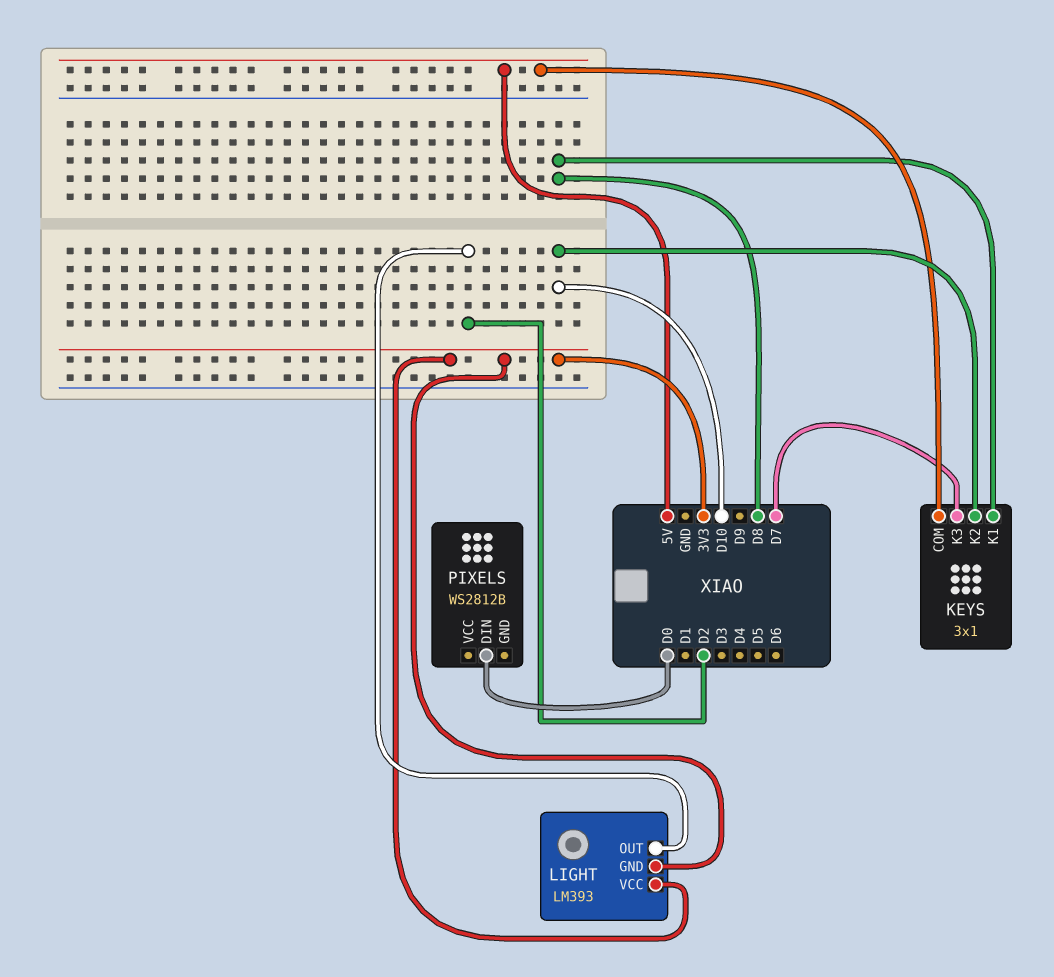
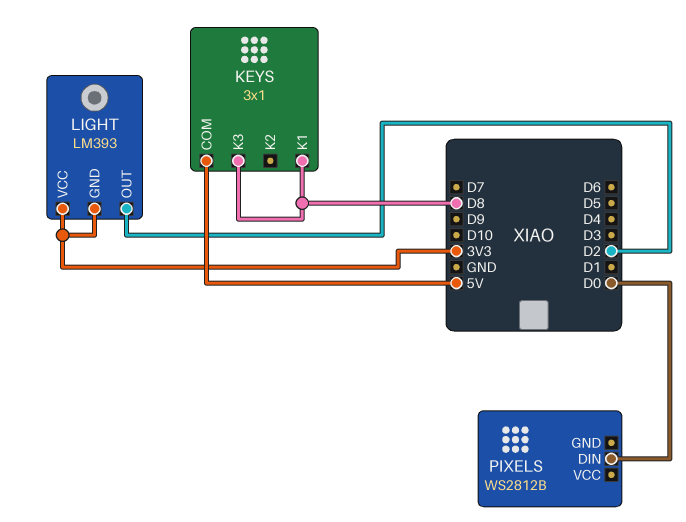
KEYS pin K2: D10 -> none
KEYS pin K3: D7 -> D8

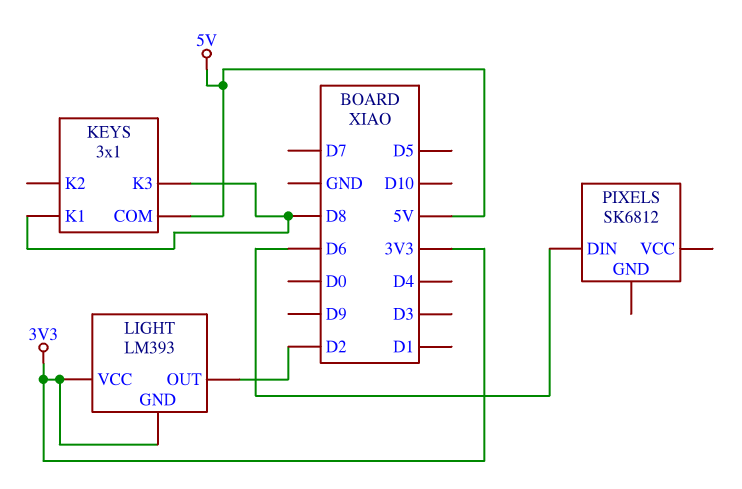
PIXELS: WS2812B -> SK6812
PIXELS pin DIN: D0 -> D6

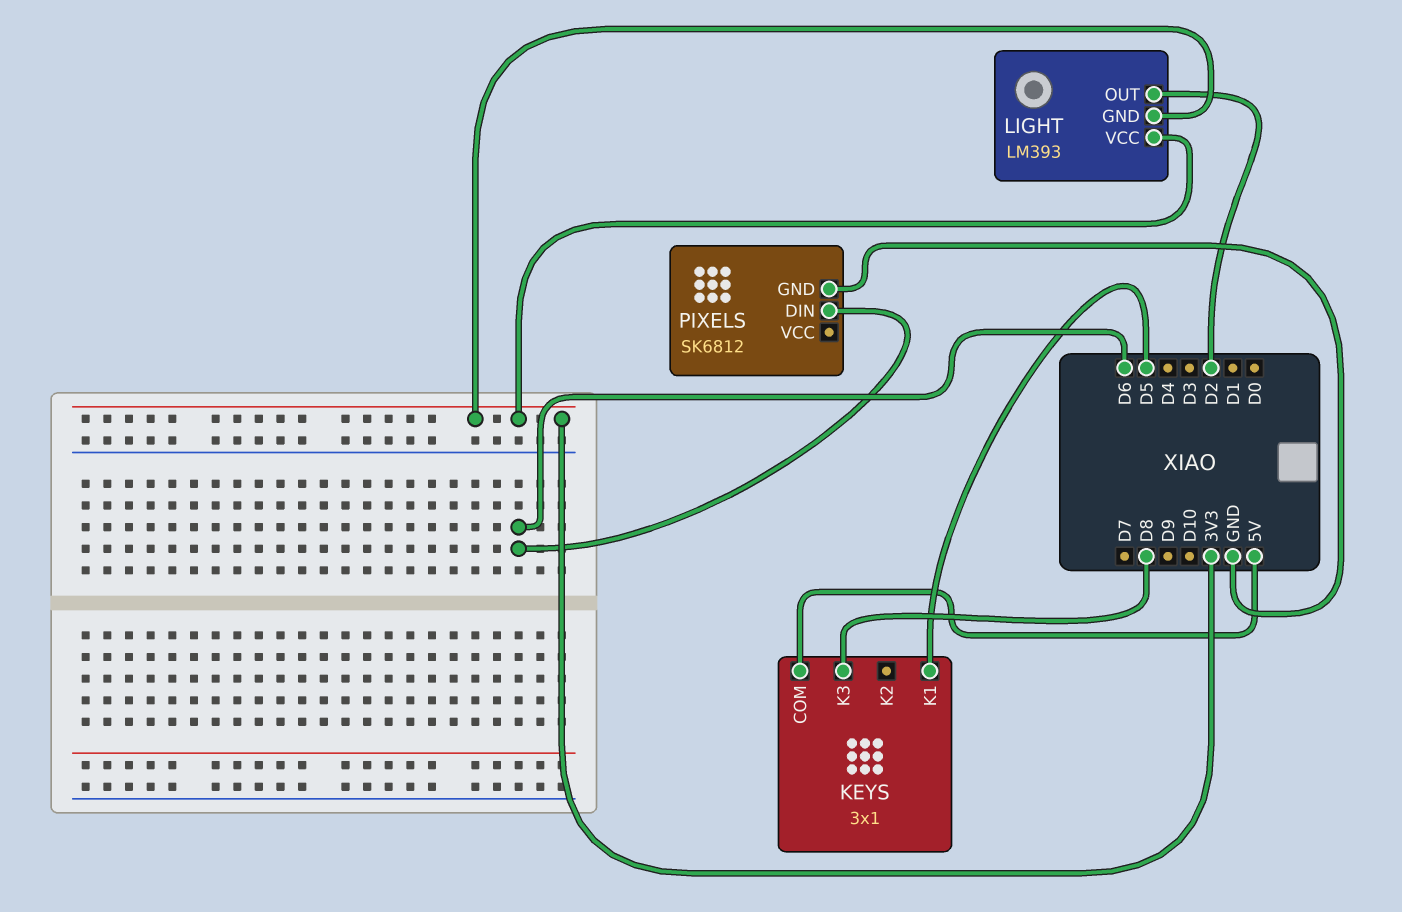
KEYS pin K1: D8 -> D5
PIXELS pin GND: none -> GND

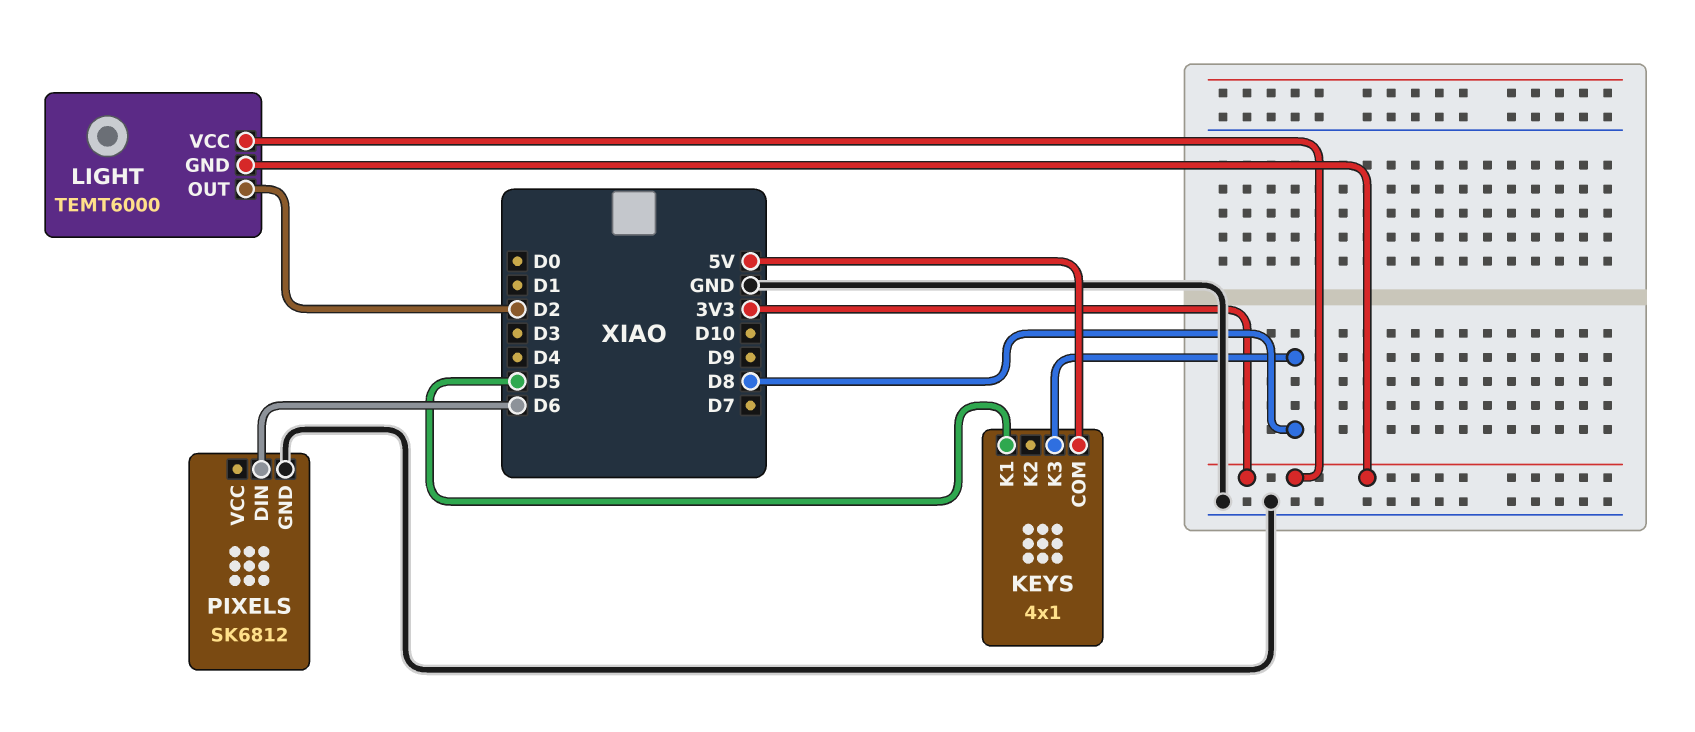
KEYS: 3x1 -> 4x1
LIGHT: LM393 -> TEMT6000

